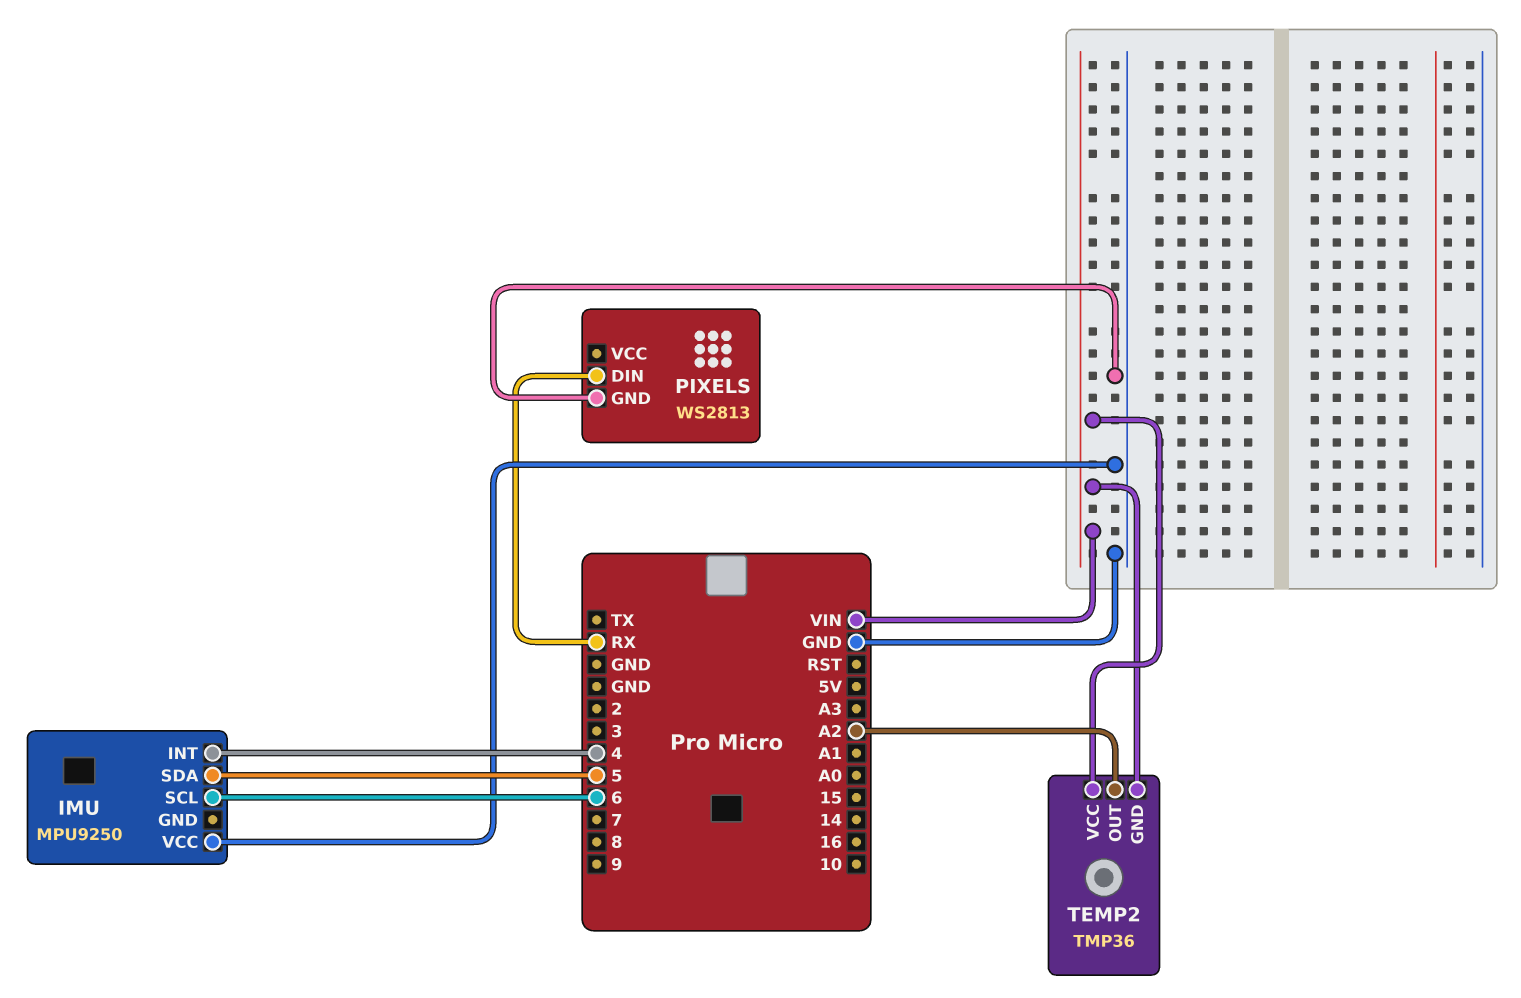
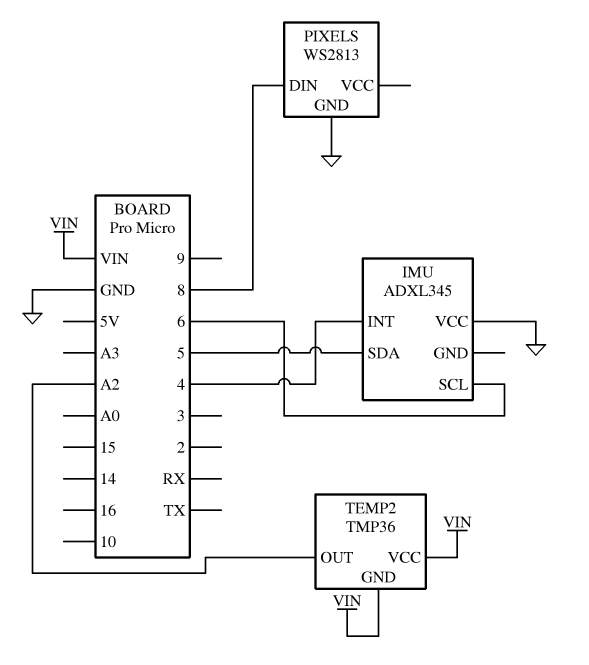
IMU: MPU9250 -> ADXL345
PIXELS pin DIN: RX -> 8

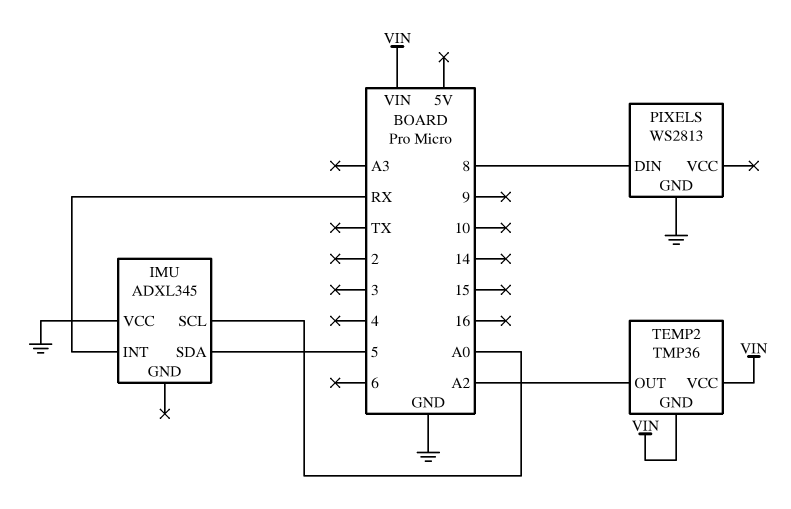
IMU pin INT: 4 -> RX
IMU pin SCL: 6 -> A0

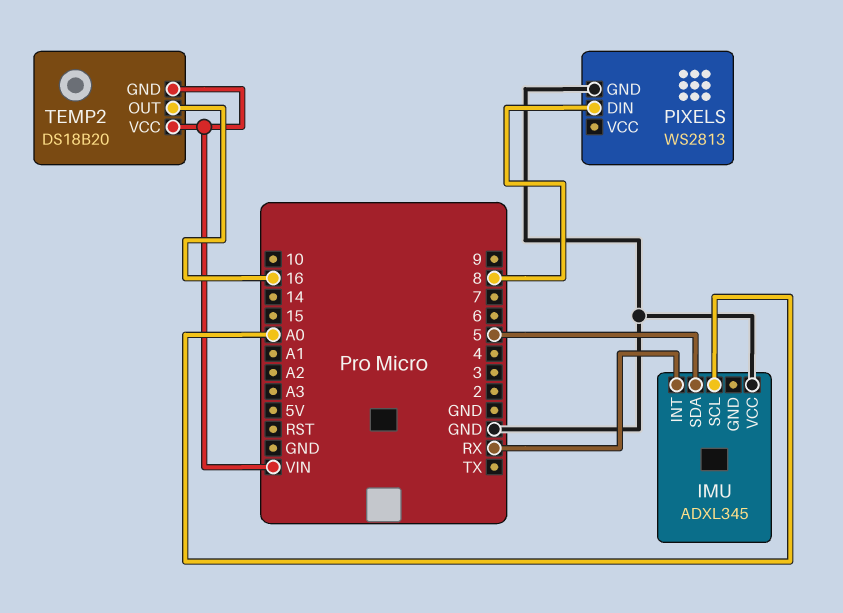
TEMP2: TMP36 -> DS18B20
TEMP2 pin OUT: A2 -> 16

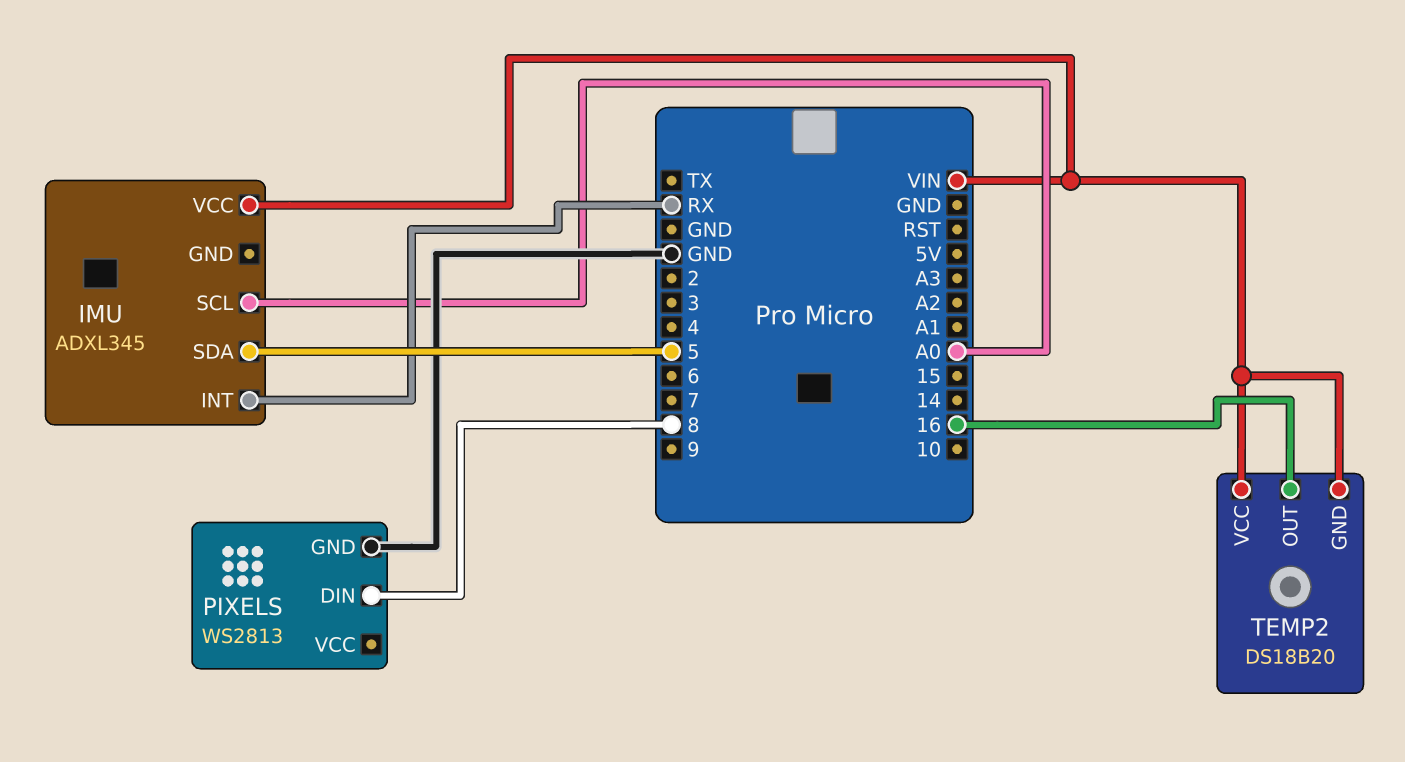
IMU pin VCC: GND -> VIN

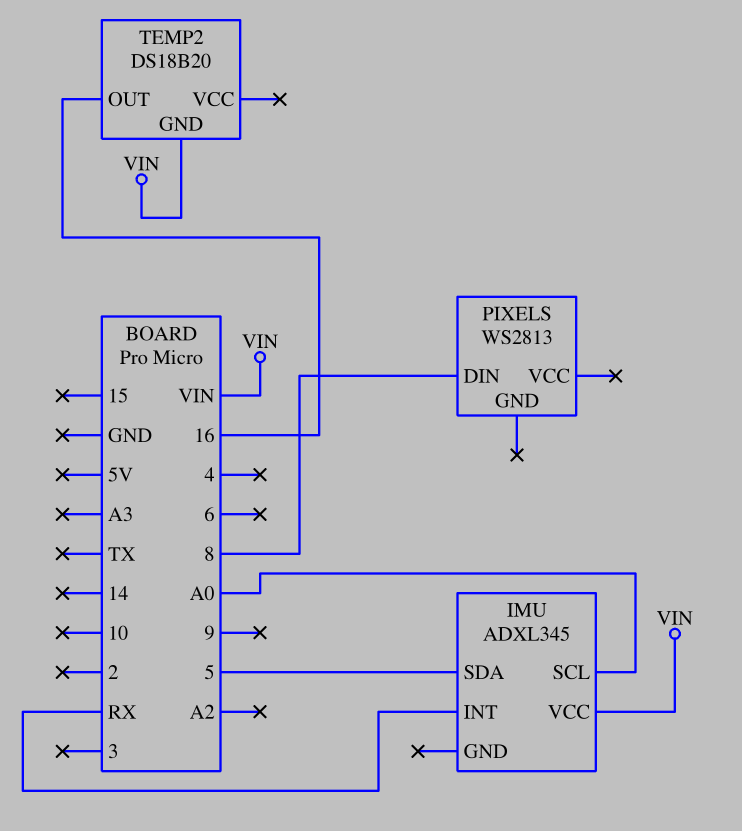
PIXELS pin GND: GND -> none
TEMP2 pin VCC: VIN -> none

